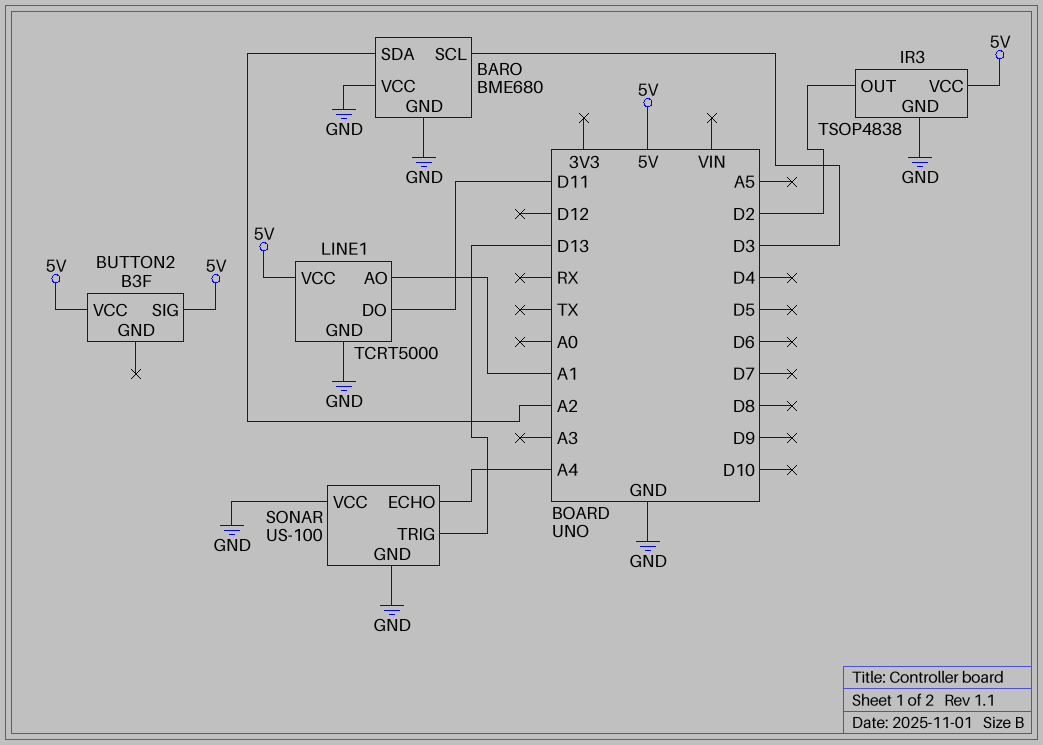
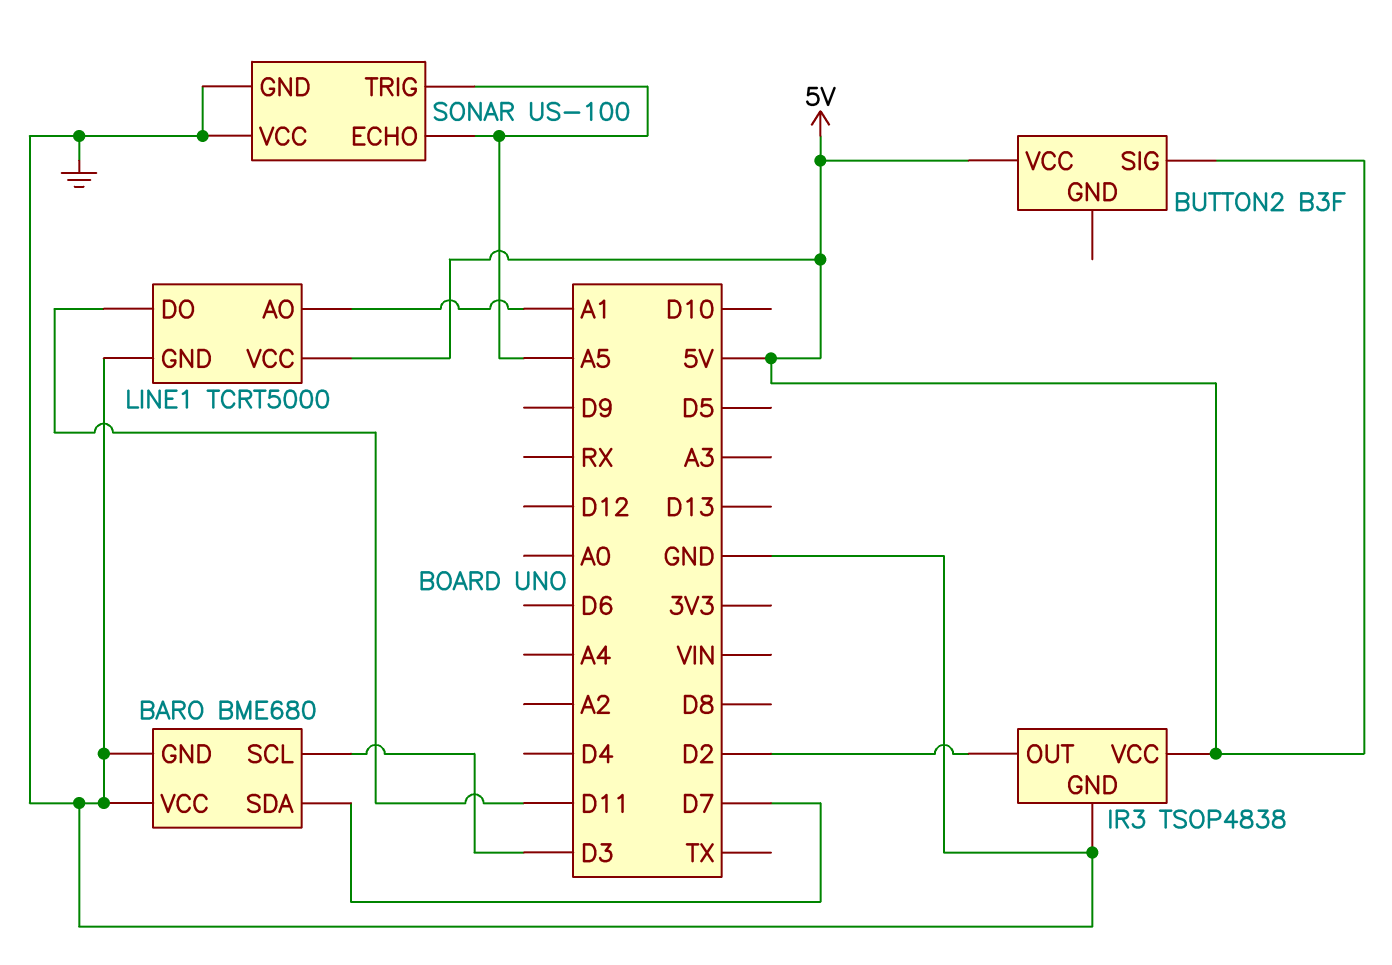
BARO pin SDA: A2 -> D7
SONAR pin ECHO: A4 -> A5
SONAR pin TRIG: D13 -> A5

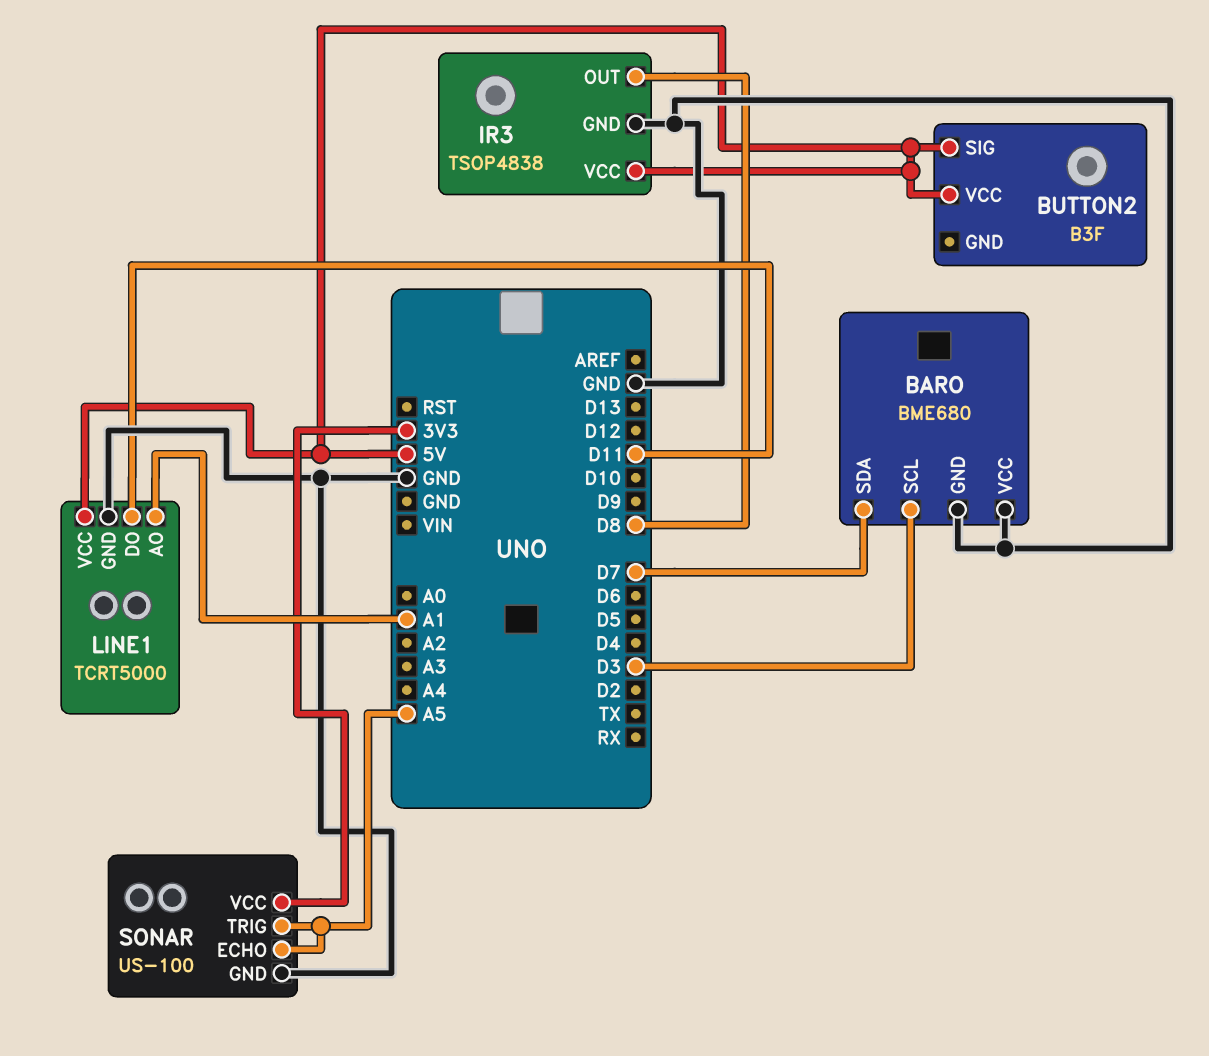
IR3 pin OUT: D2 -> D8
SONAR pin VCC: GND -> 3V3

